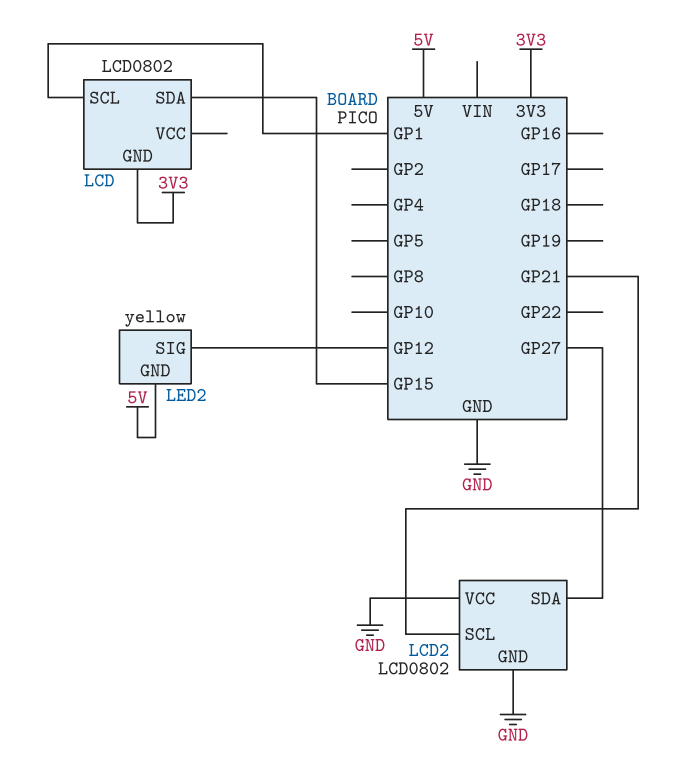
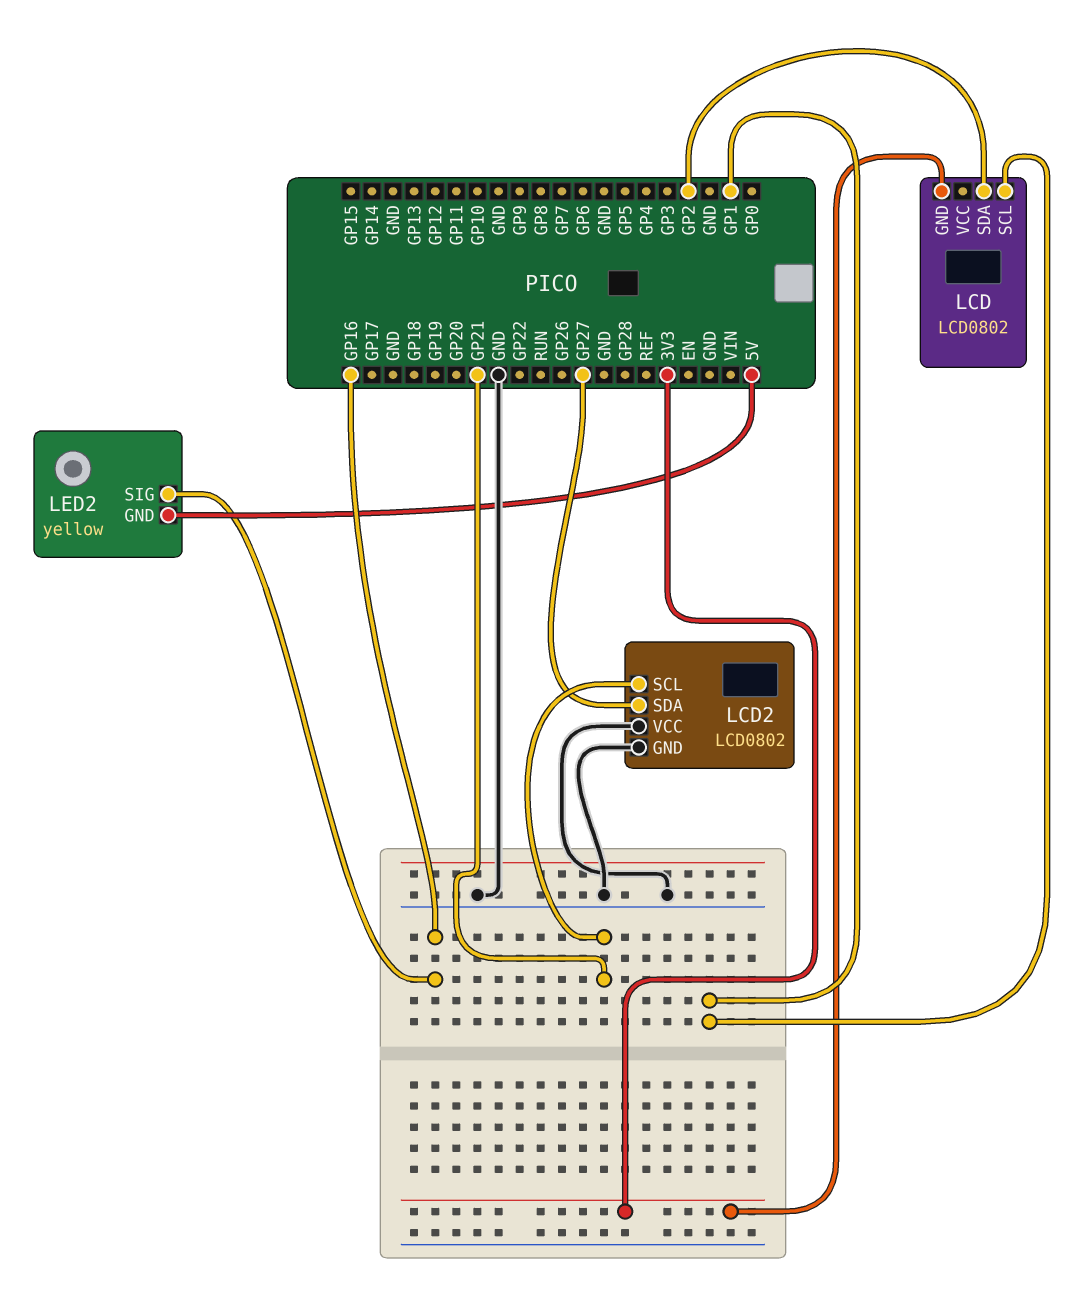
LCD pin SDA: GP15 -> GP2
LED2 pin SIG: GP12 -> GP16

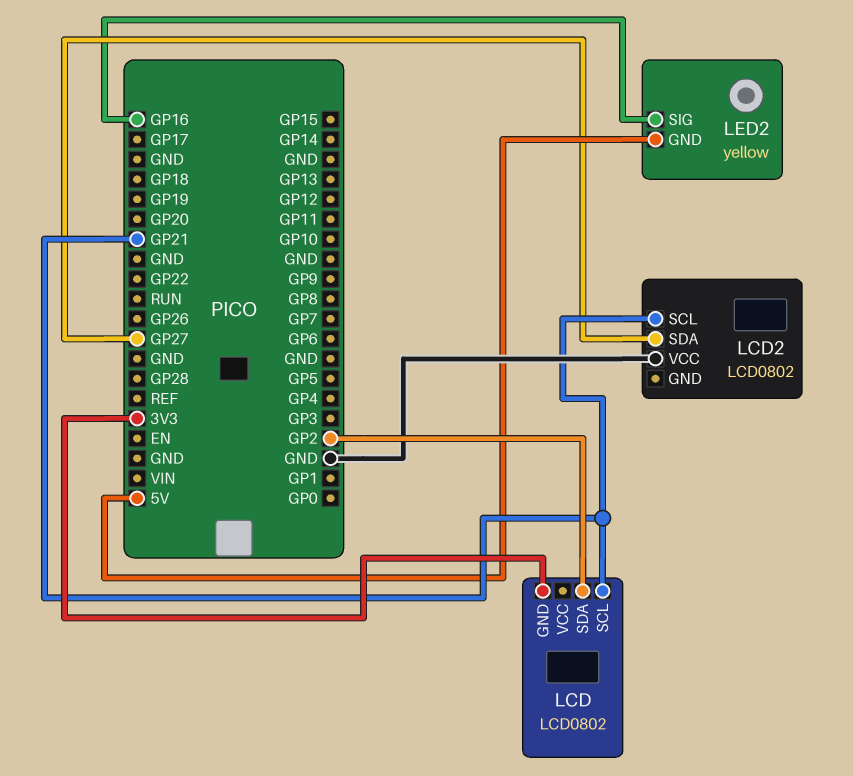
LCD pin SCL: GP1 -> GP21
LCD2 pin GND: GND -> none

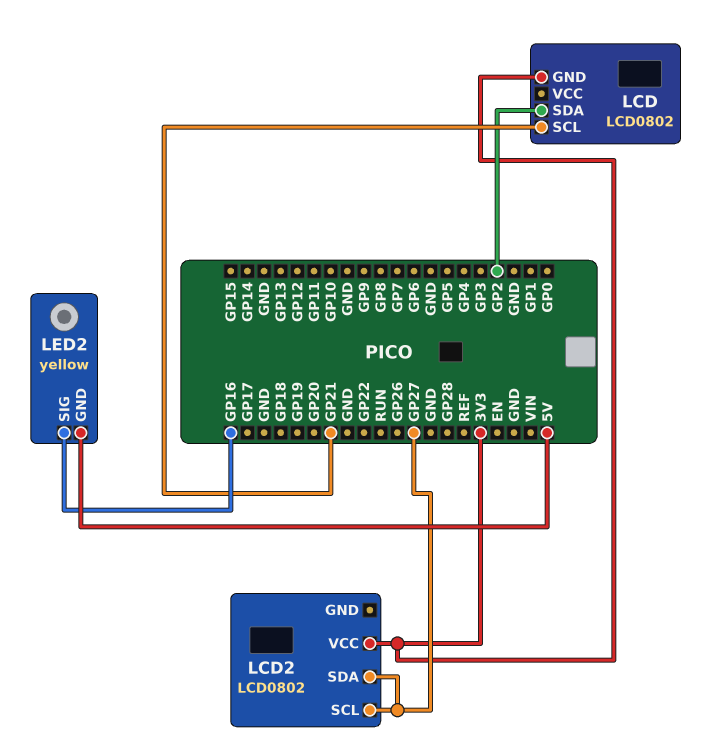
LCD2 pin SCL: GP21 -> GP27
LCD2 pin VCC: GND -> 3V3

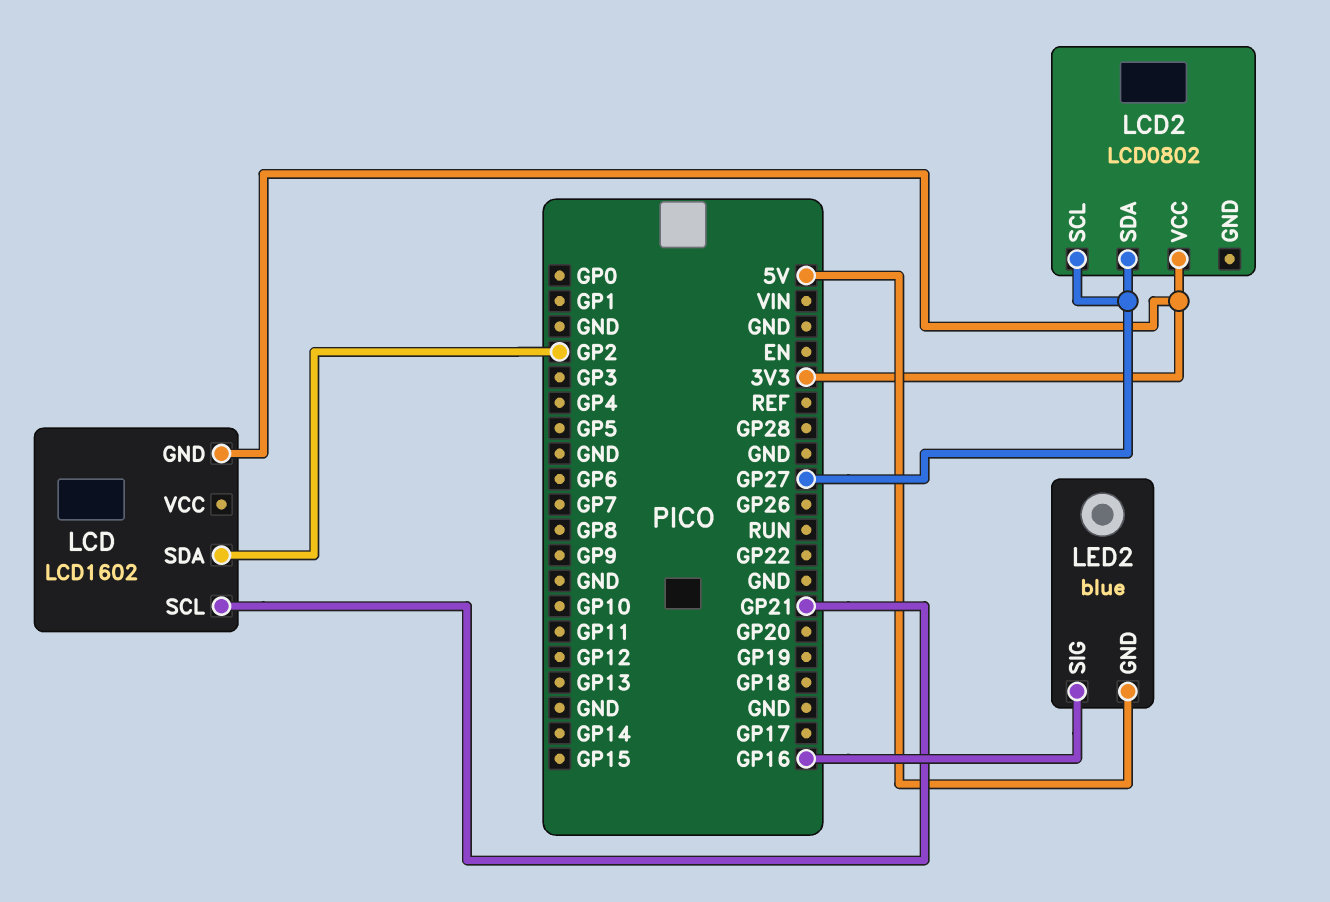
LCD: LCD0802 -> LCD1602
LED2: yellow -> blue

